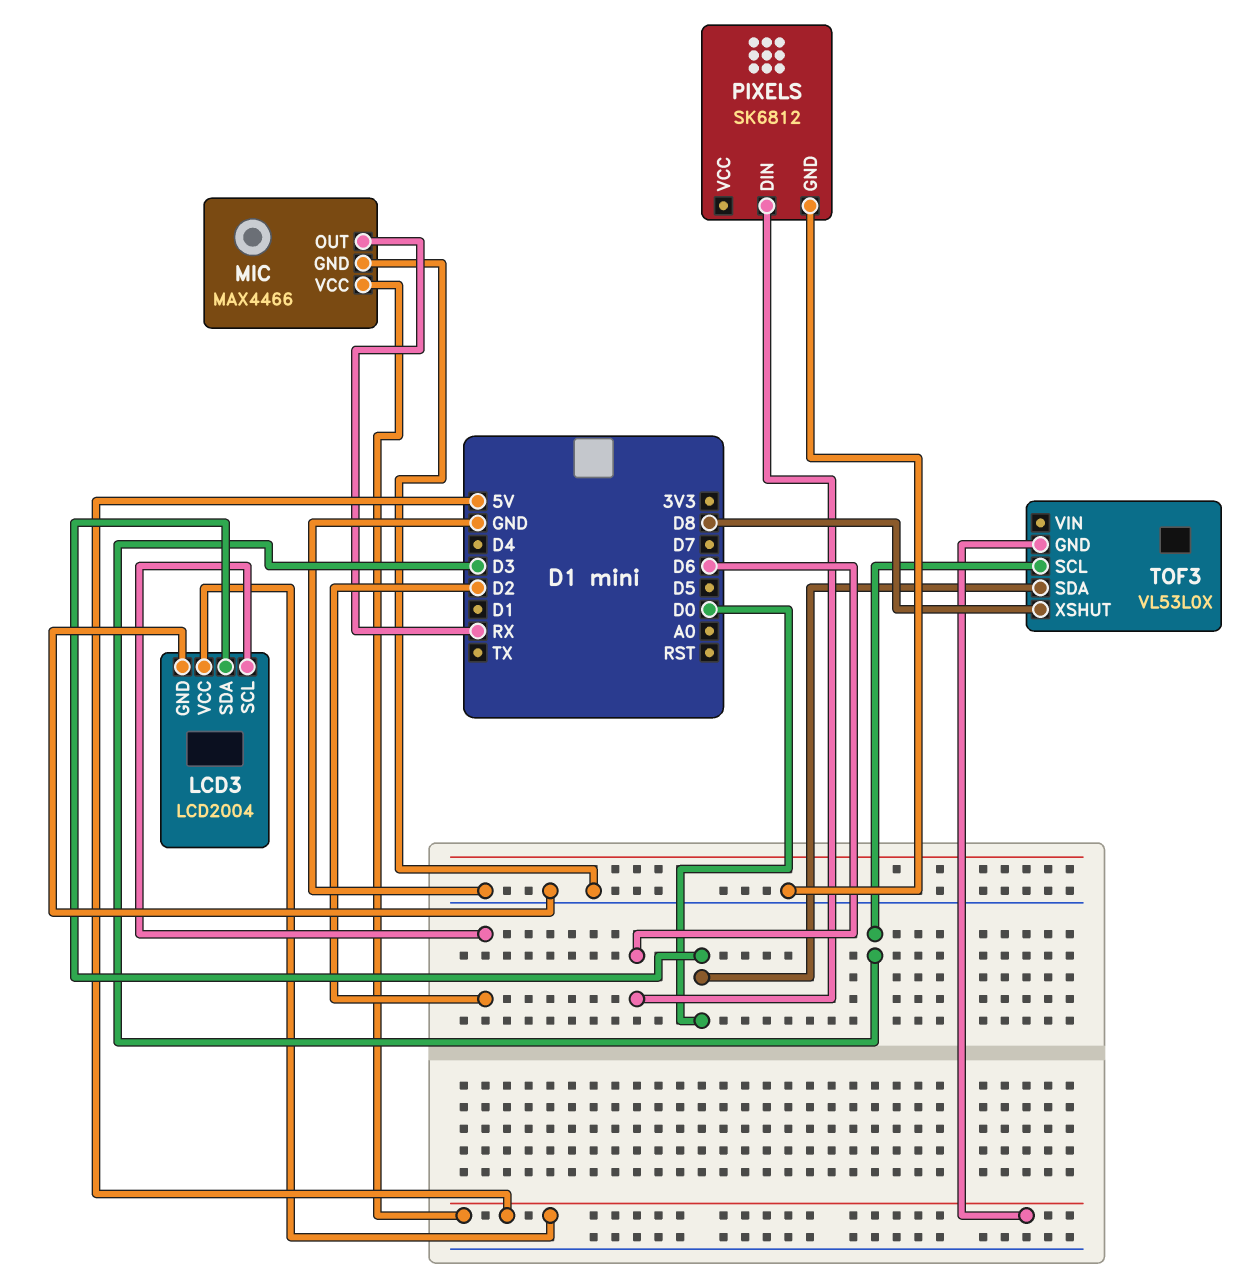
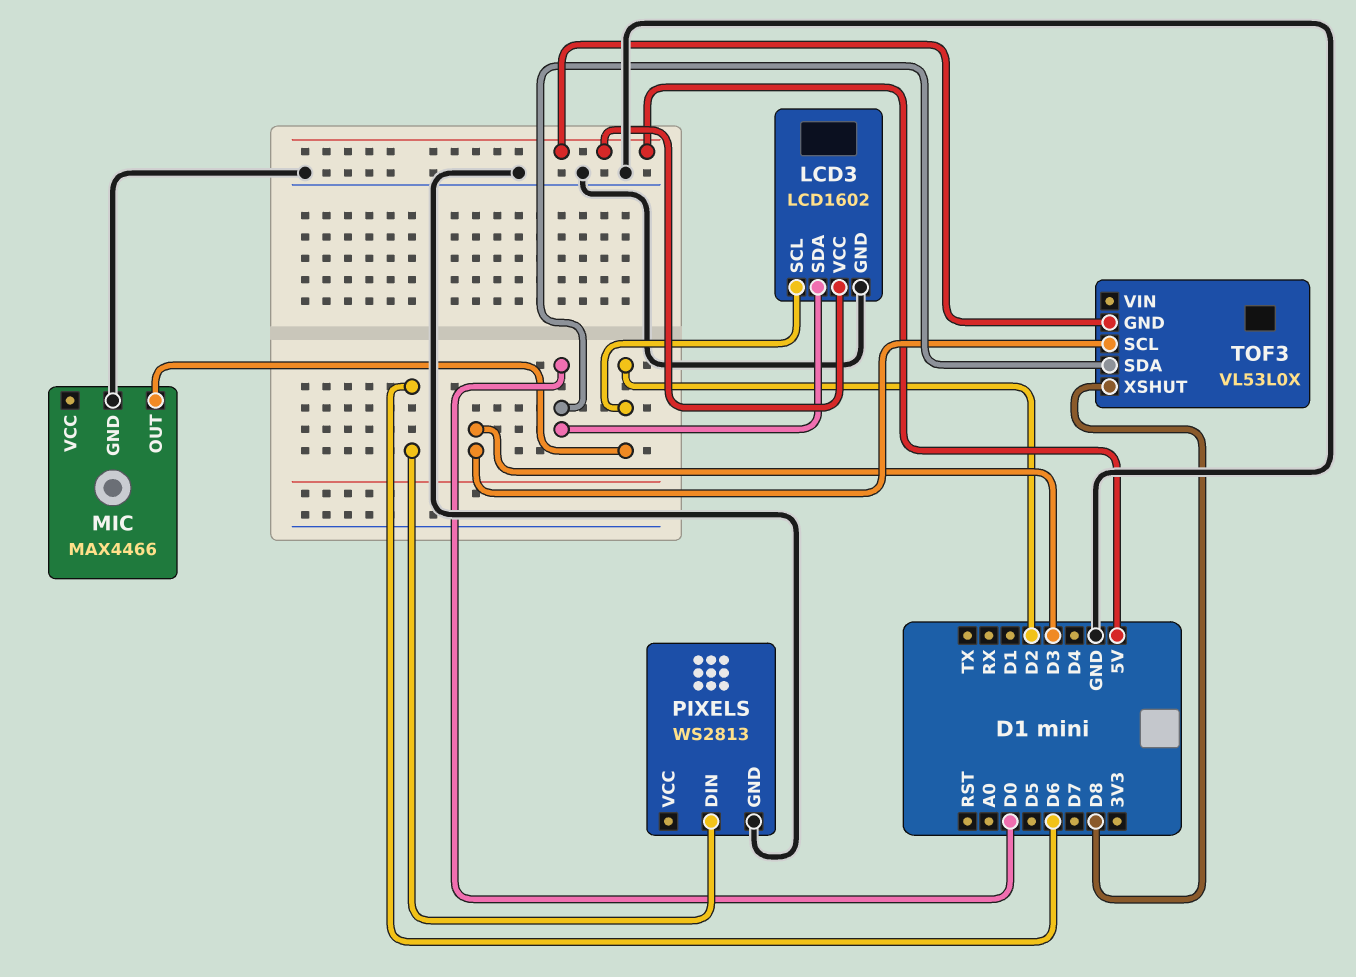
LCD3: LCD2004 -> LCD1602
MIC pin OUT: RX -> D2
MIC pin VCC: 5V -> none
PIXELS: SK6812 -> WS2813

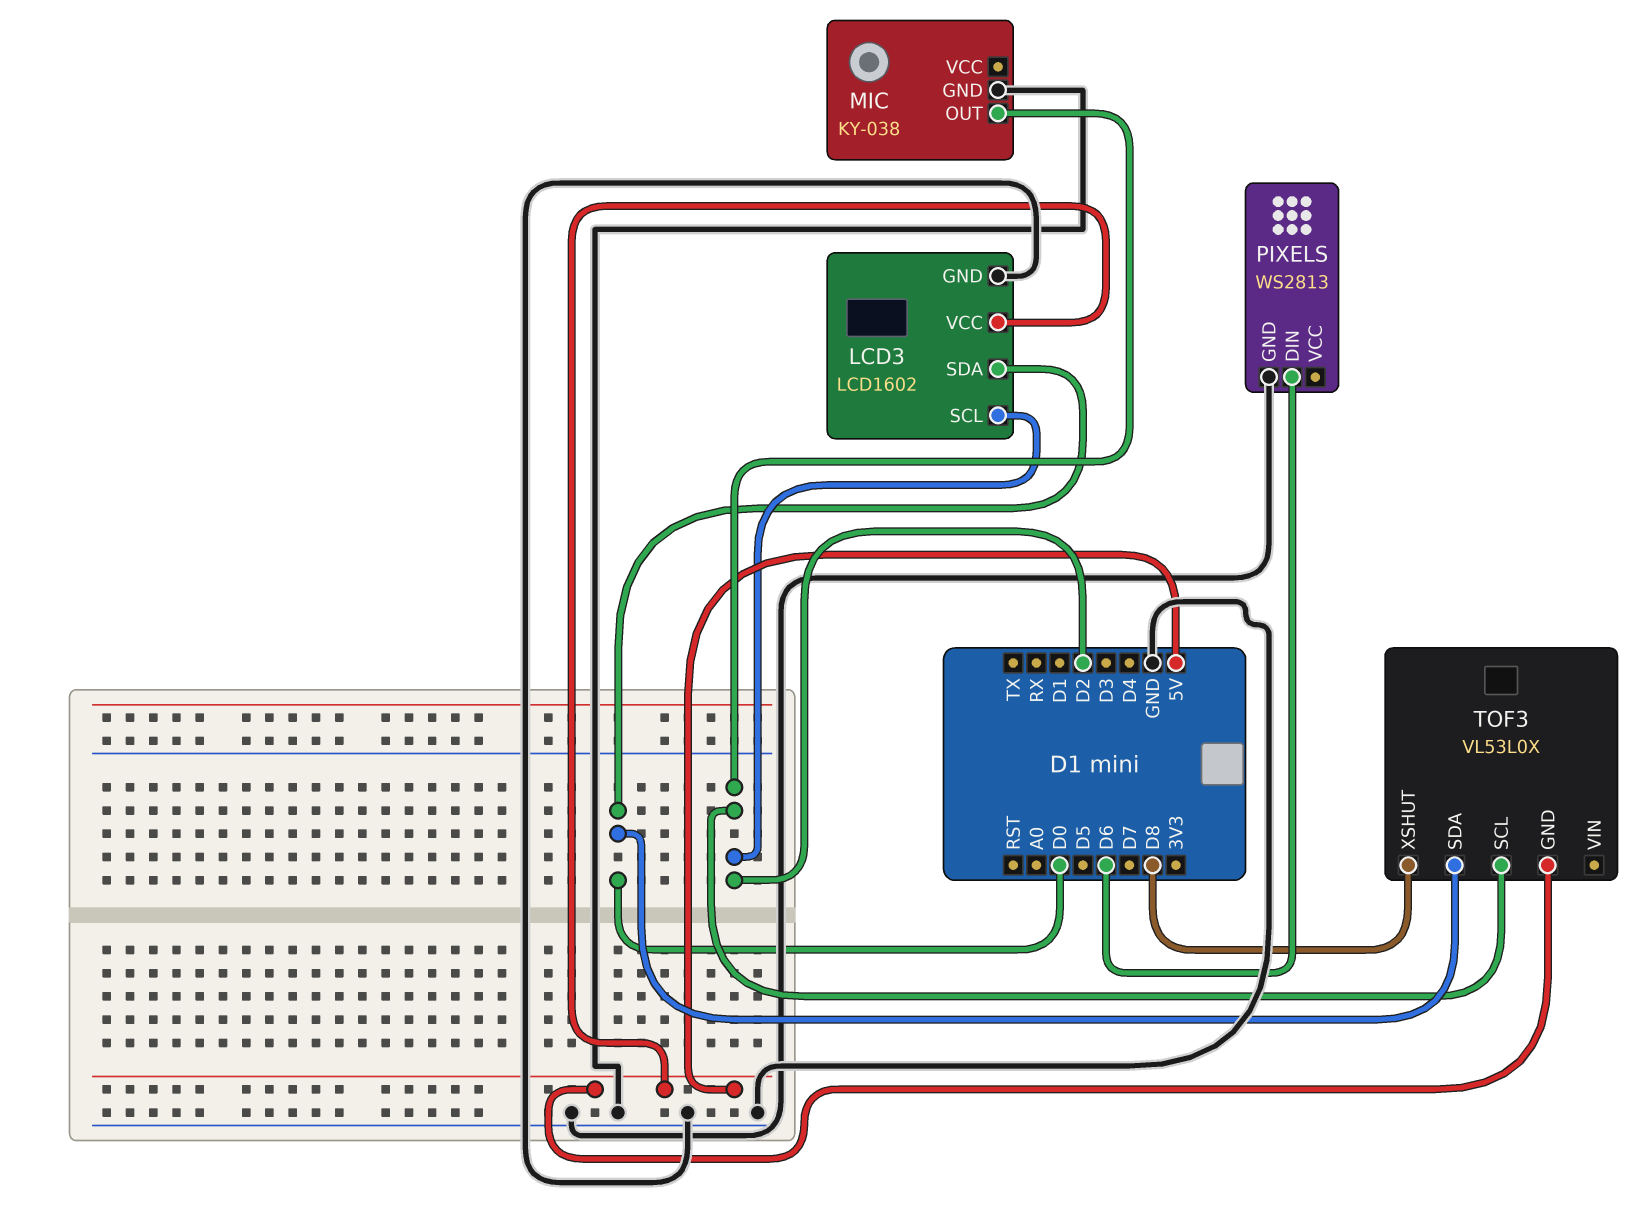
MIC: MAX4466 -> KY-038
TOF3 pin SCL: D3 -> D2

